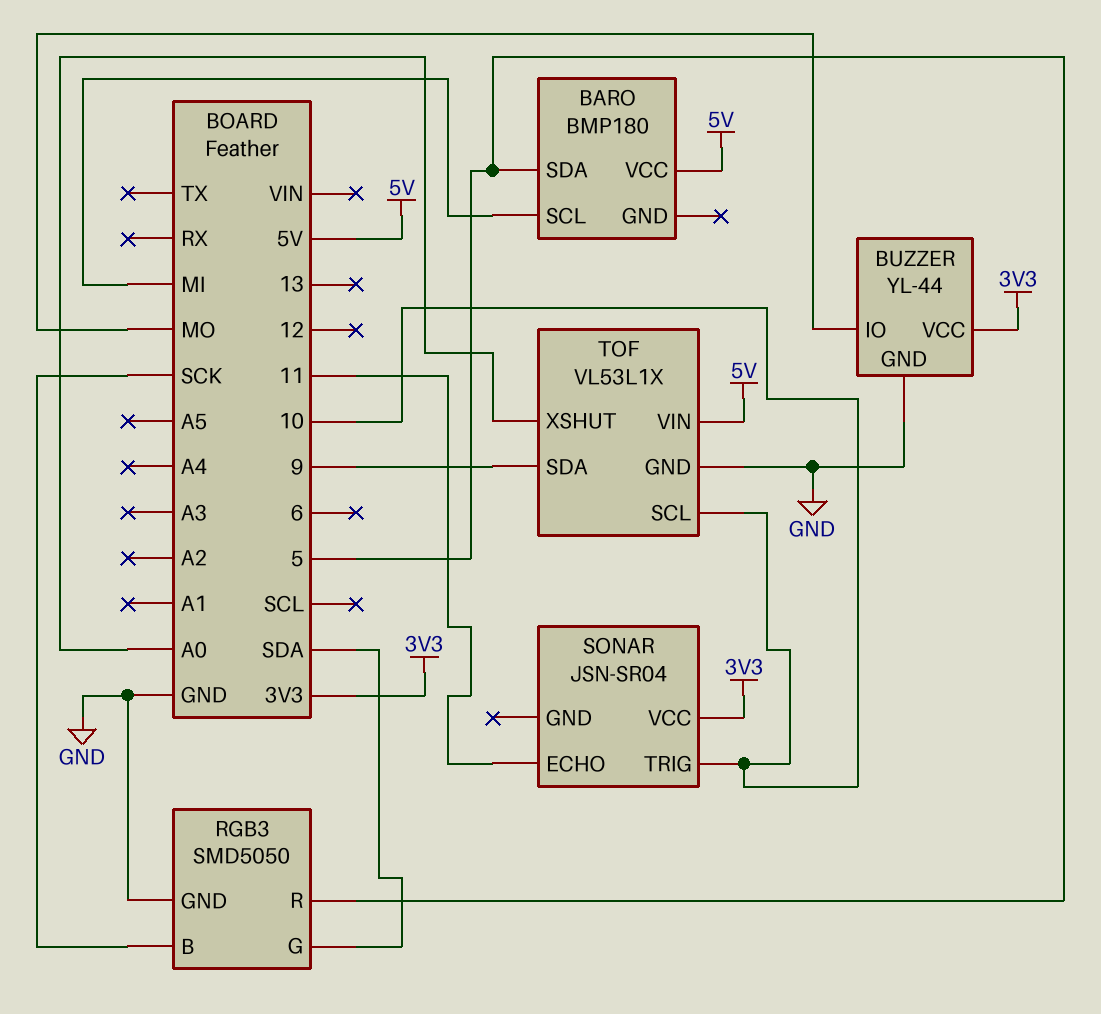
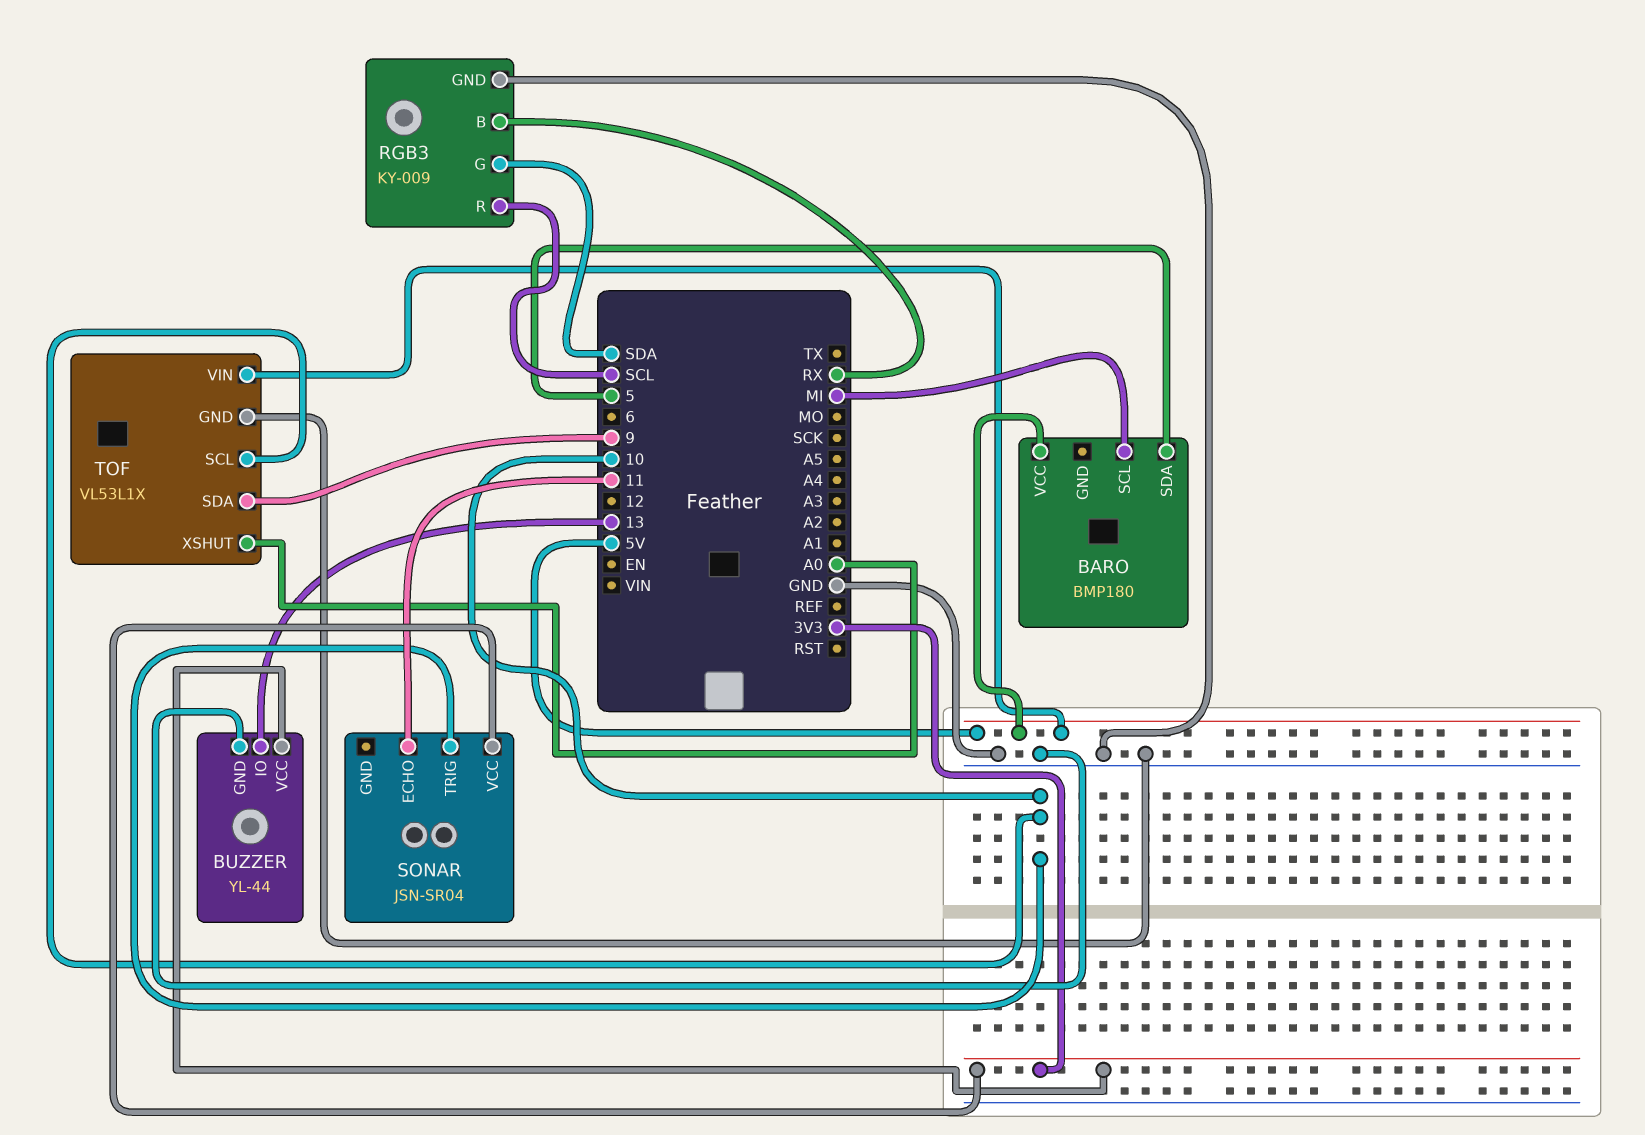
BUZZER pin IO: MO -> 13
RGB3: SMD5050 -> KY-009
RGB3 pin B: SCK -> RX
RGB3 pin R: 5 -> SCL

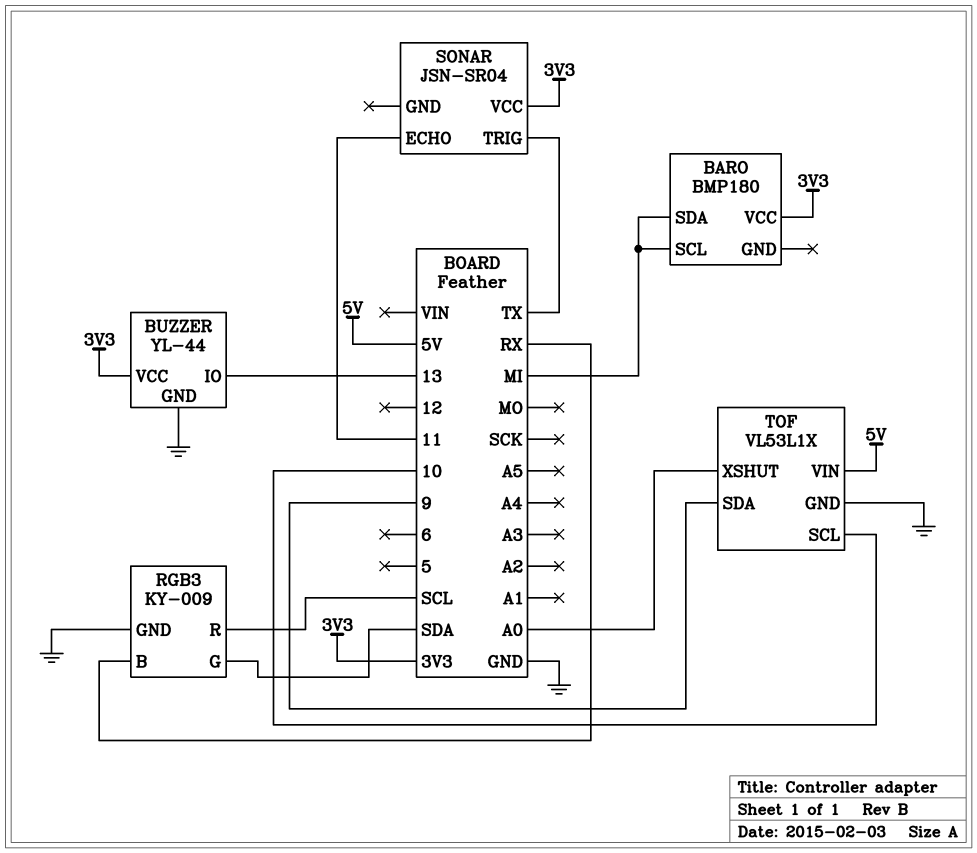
BARO pin SDA: 5 -> MI
BARO pin VCC: 5V -> 3V3
SONAR pin TRIG: 10 -> TX

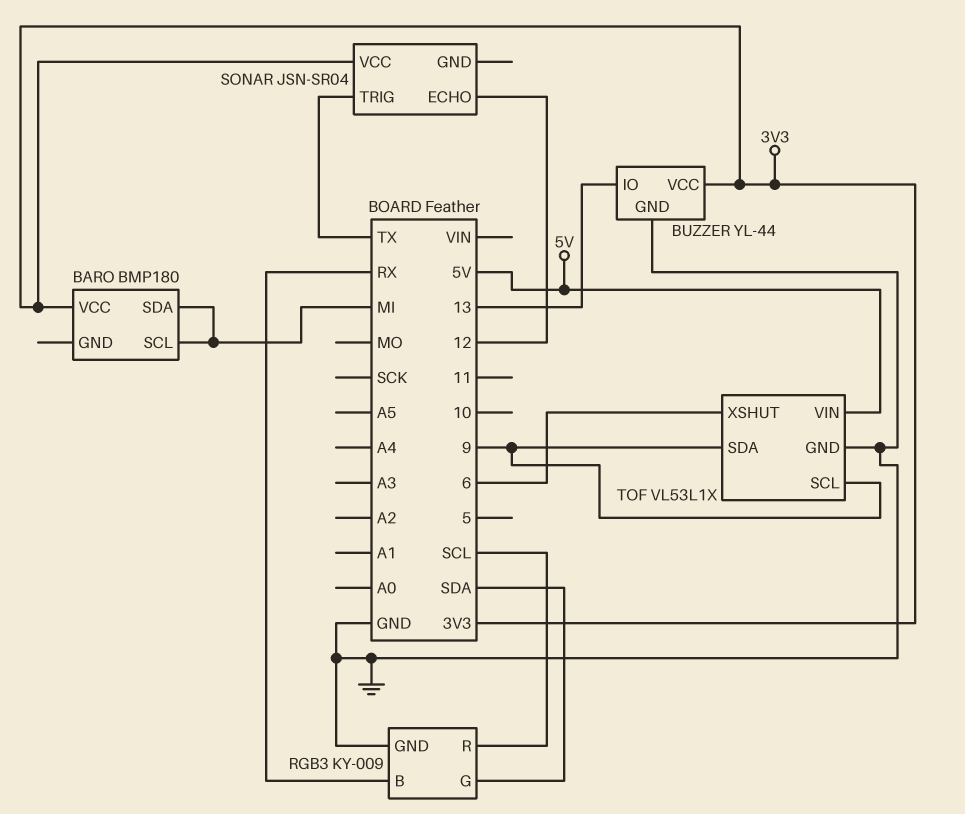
SONAR pin ECHO: 11 -> 12
TOF pin SCL: 10 -> 9
TOF pin XSHUT: A0 -> 6

